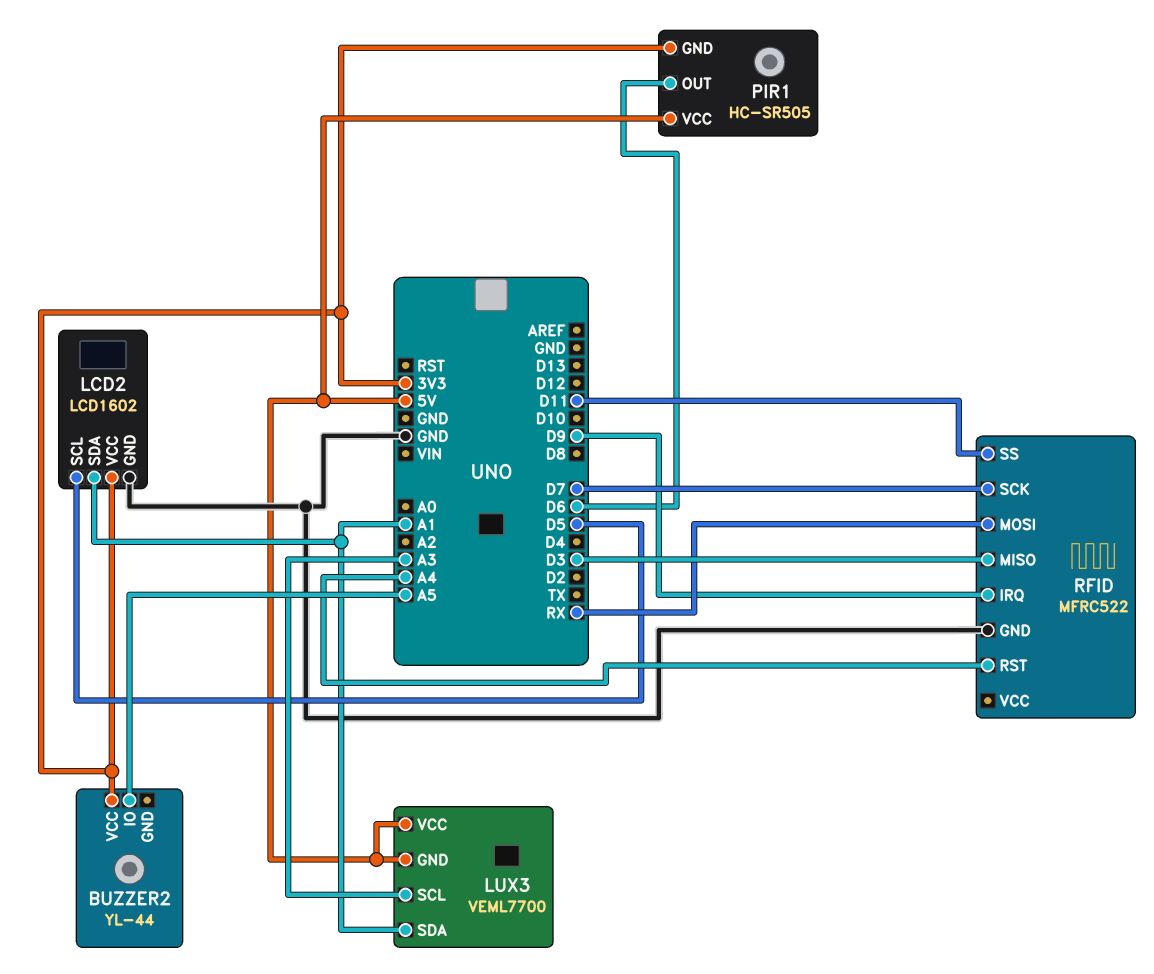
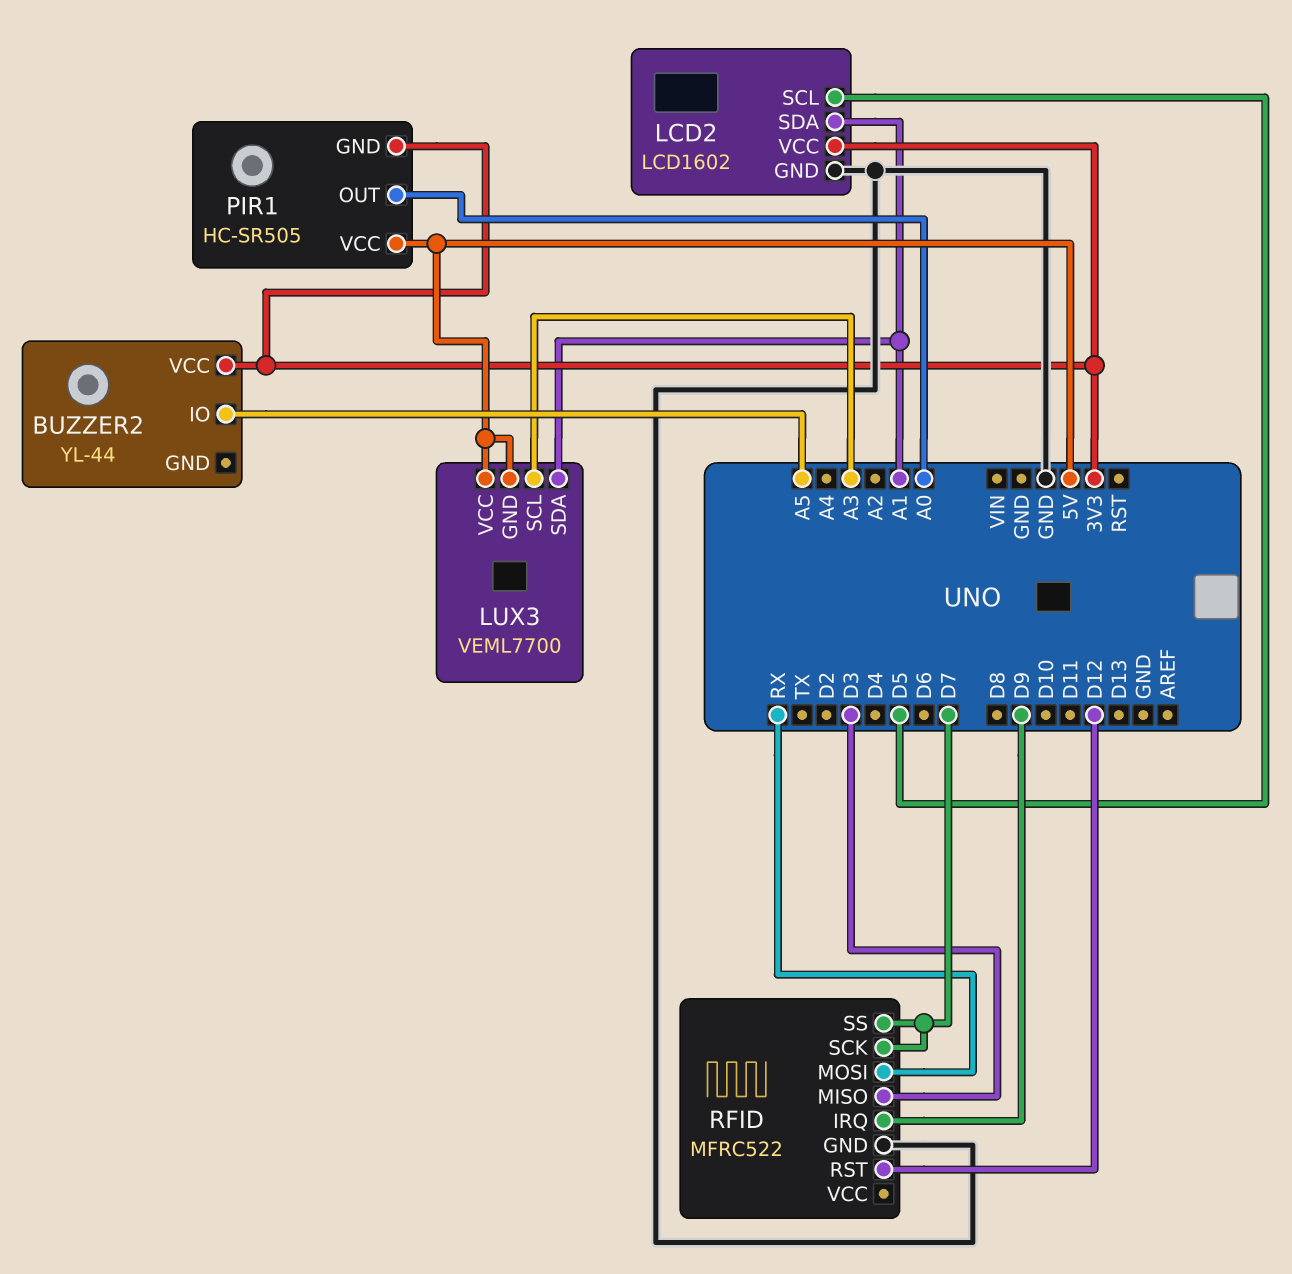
PIR1 pin OUT: D6 -> A0
RFID pin RST: A4 -> D12
RFID pin SS: D11 -> D7

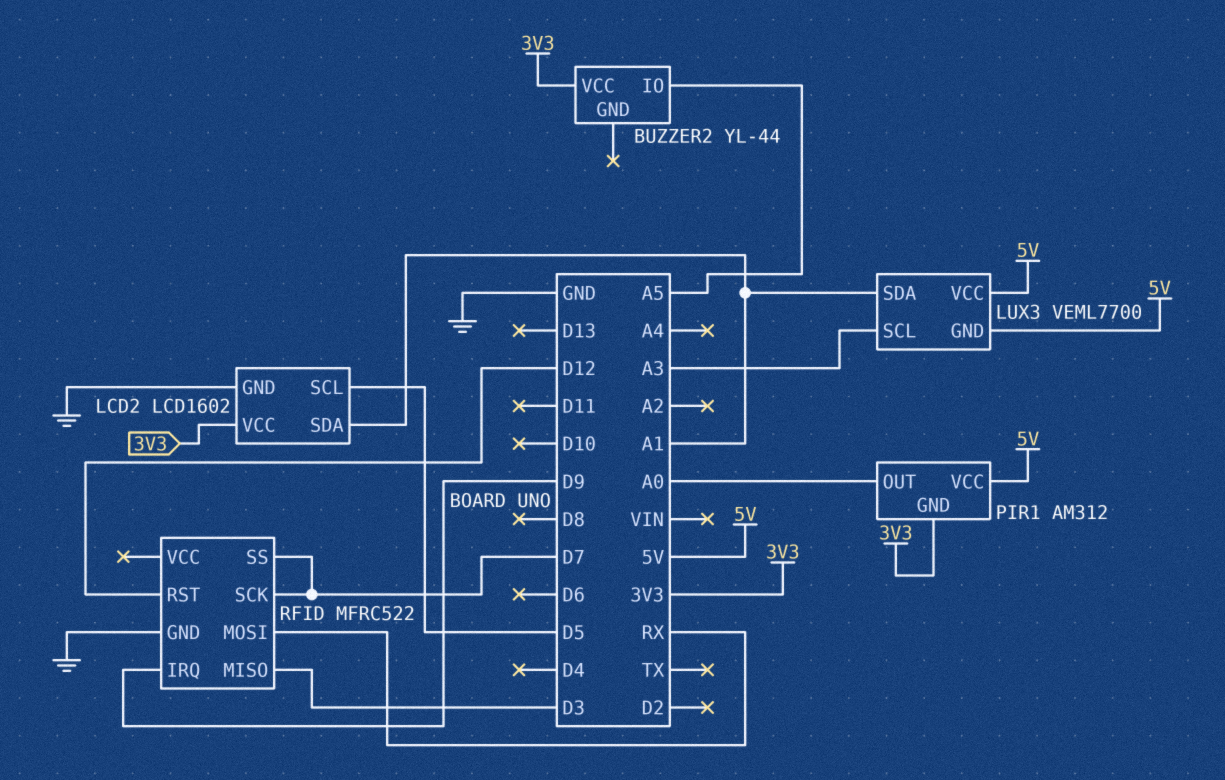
PIR1: HC-SR505 -> AM312

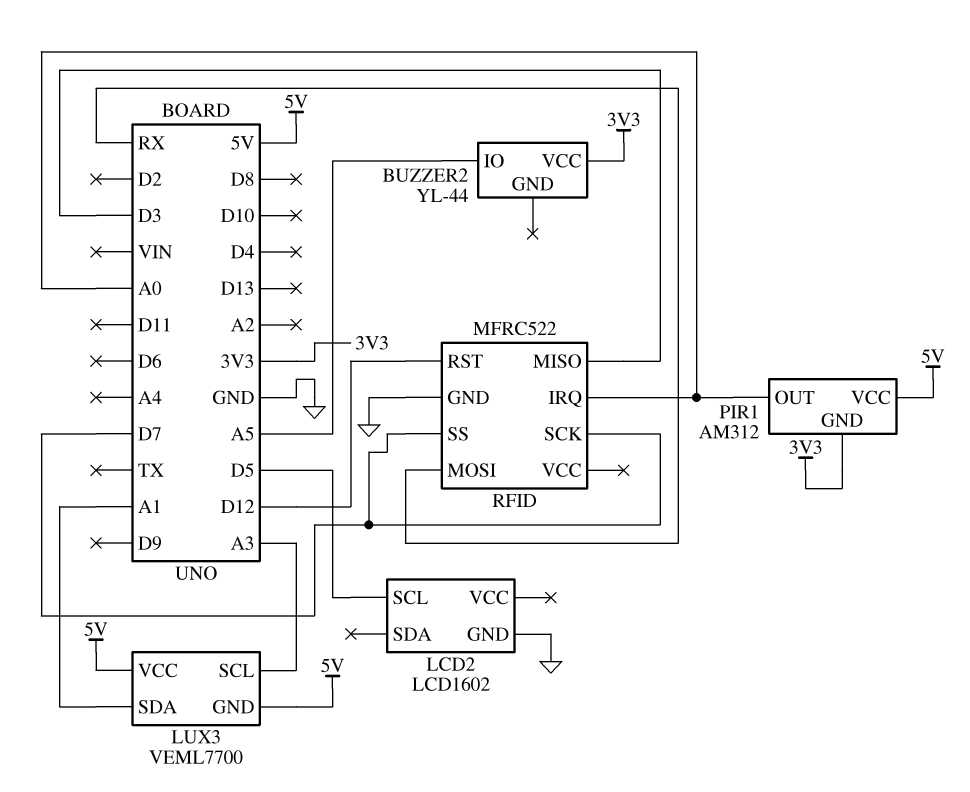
LCD2 pin SDA: A1 -> none
LCD2 pin VCC: 3V3 -> none
RFID pin IRQ: D9 -> A0

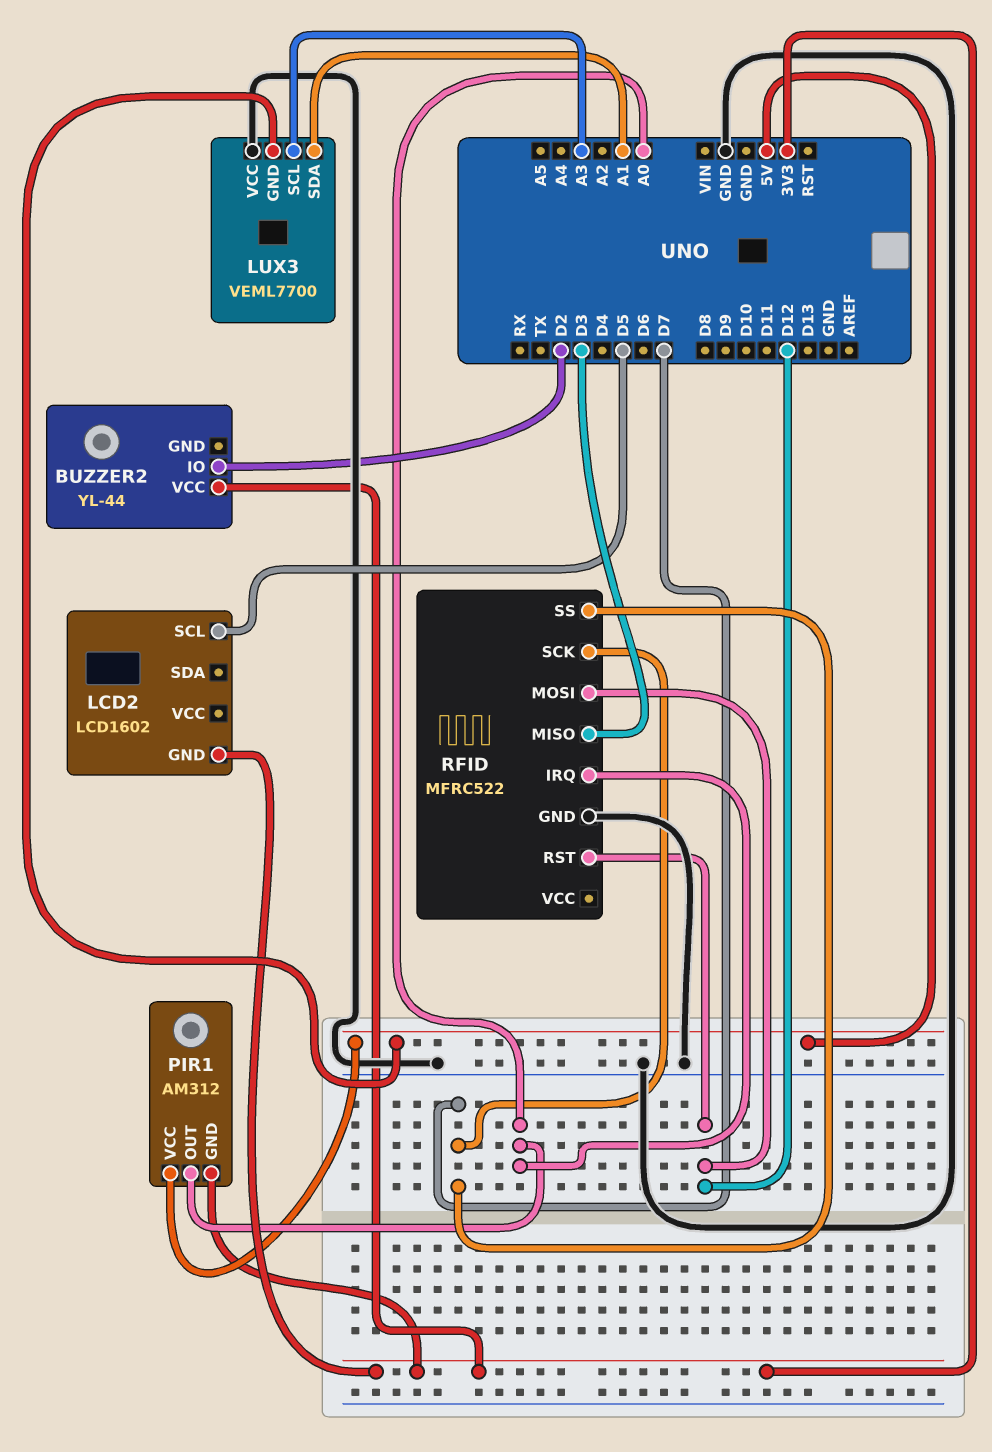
BUZZER2 pin IO: A5 -> D2
LCD2 pin GND: GND -> 3V3
LUX3 pin VCC: 5V -> GND
RFID pin MOSI: RX -> D12

